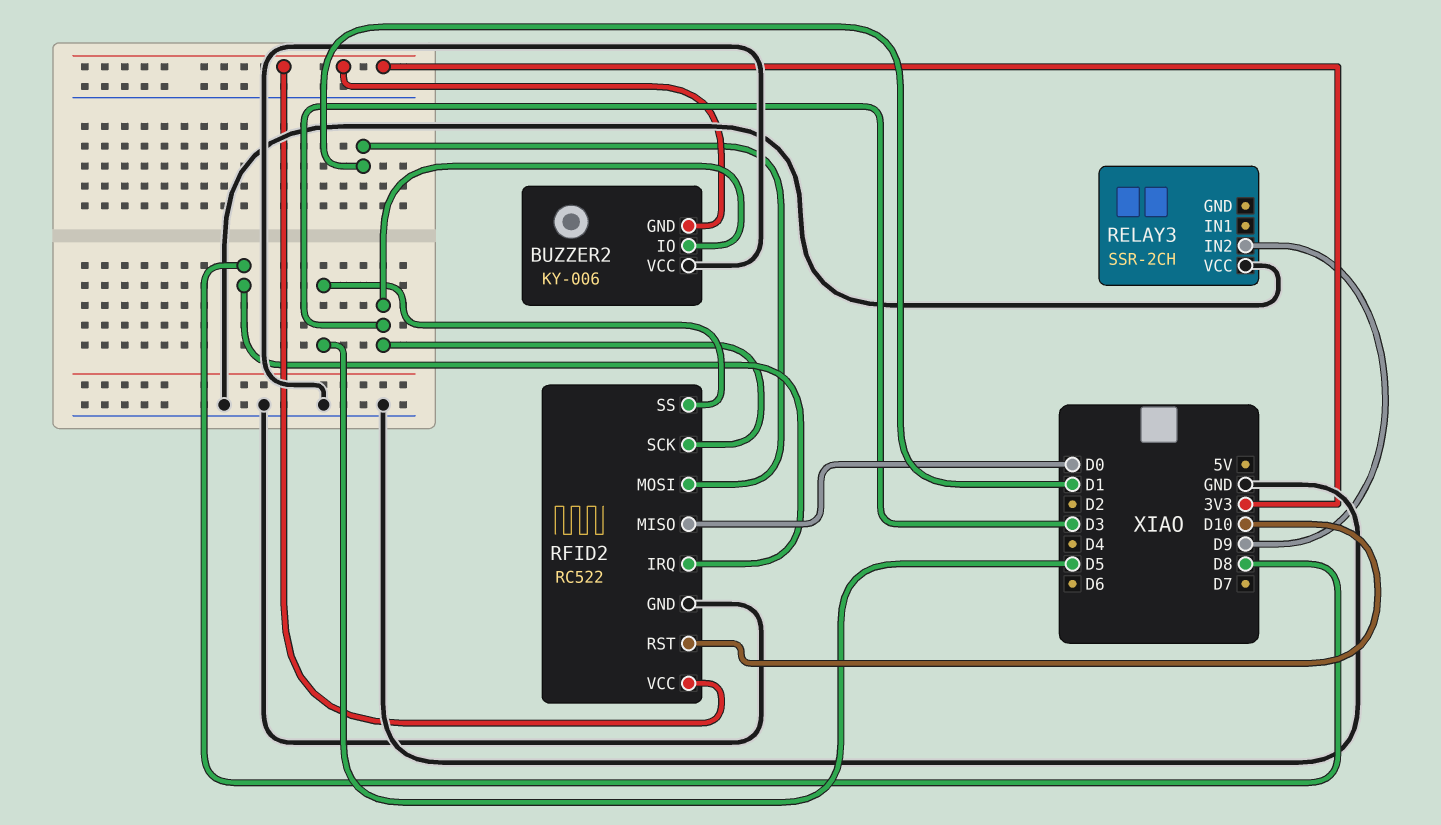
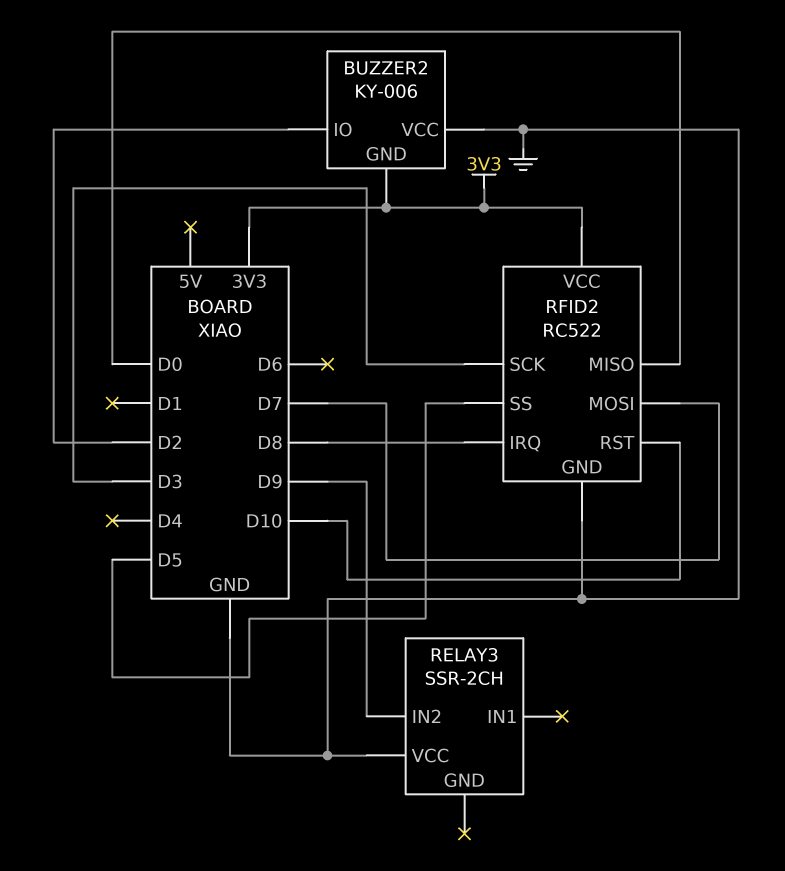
BUZZER2 pin IO: D3 -> D2
RFID2 pin MOSI: D1 -> D7

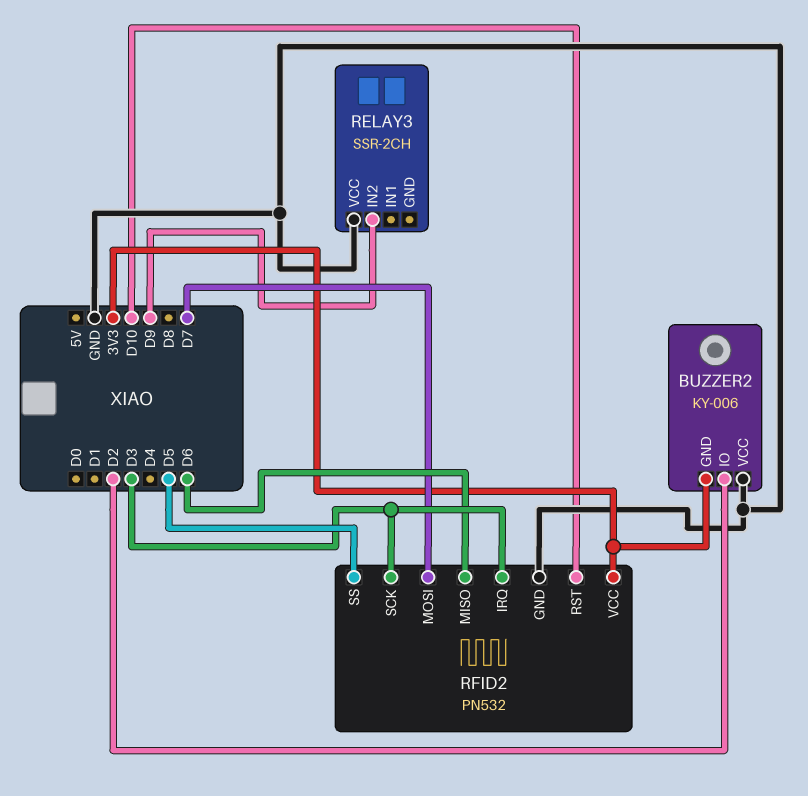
RFID2: RC522 -> PN532
RFID2 pin IRQ: D8 -> D3
RFID2 pin MISO: D0 -> D6

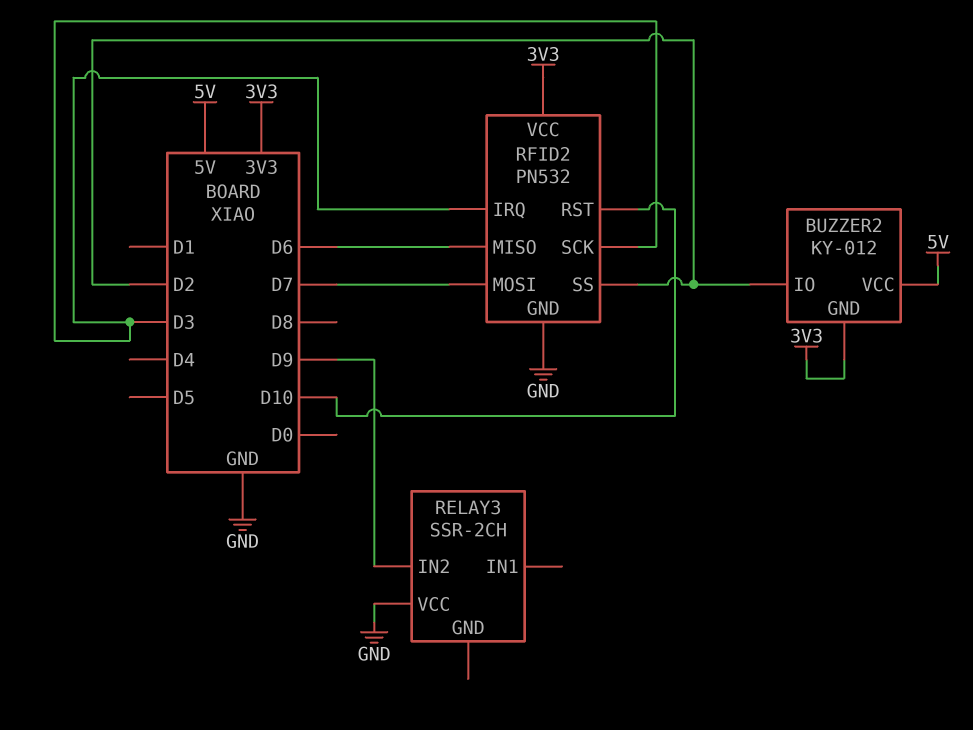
BUZZER2: KY-006 -> KY-012
BUZZER2 pin VCC: GND -> 5V
RFID2 pin SS: D5 -> D2

